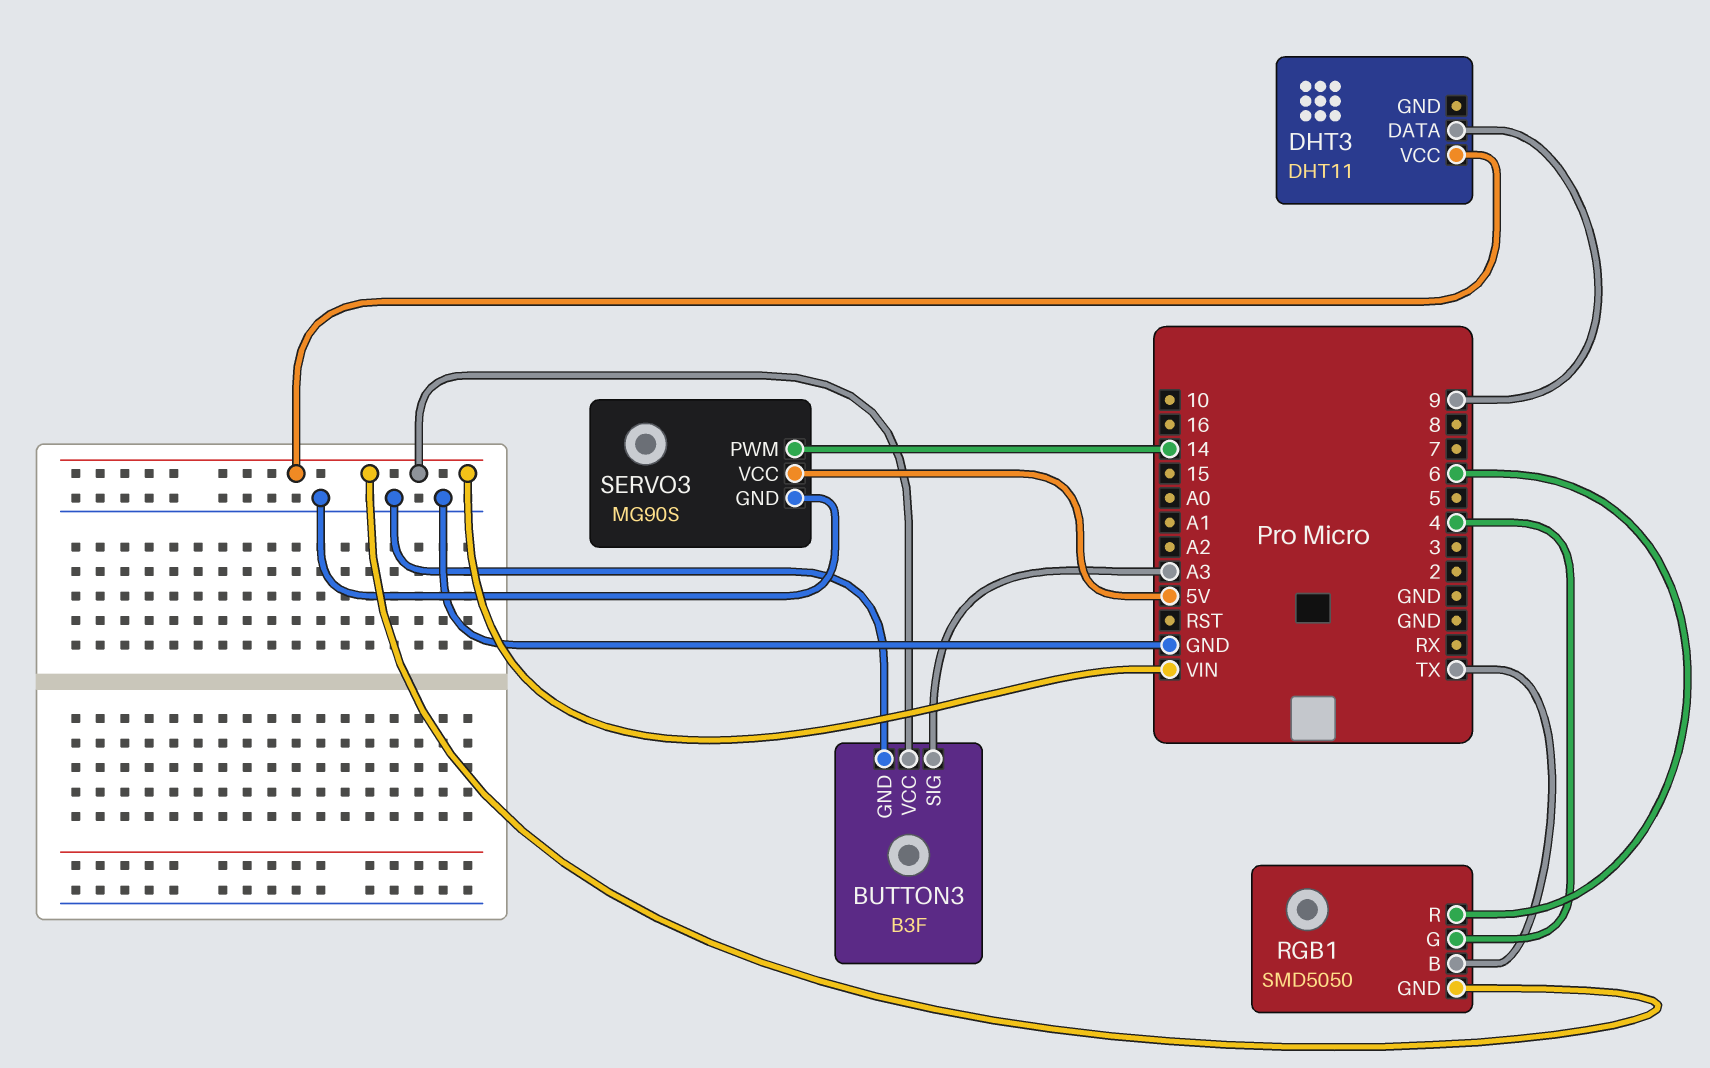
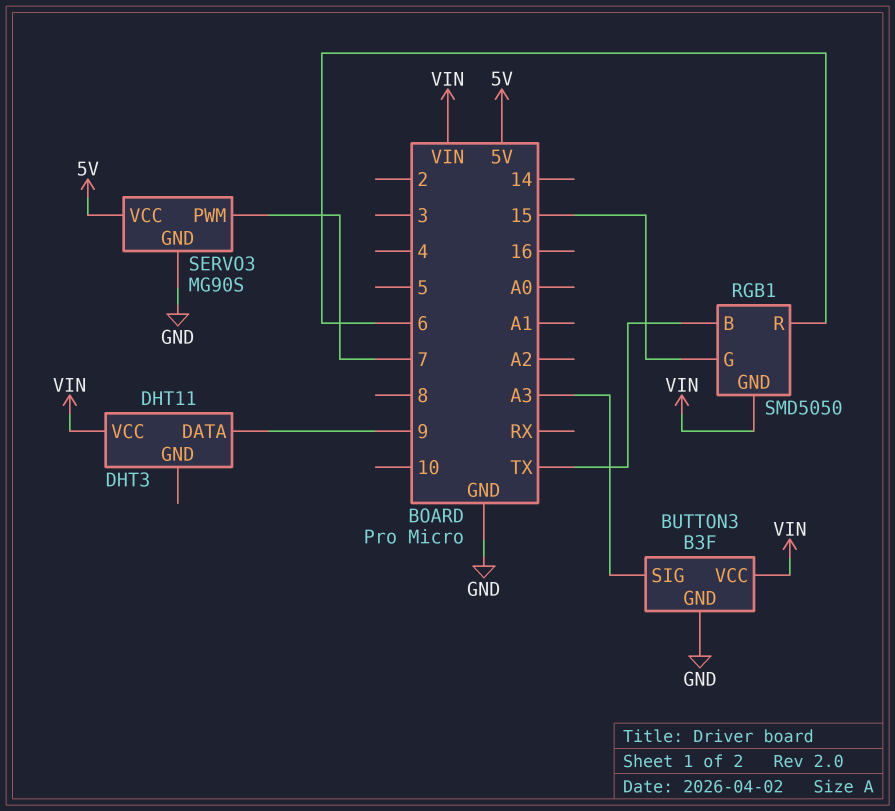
RGB1 pin G: 4 -> 15
SERVO3 pin PWM: 14 -> 7

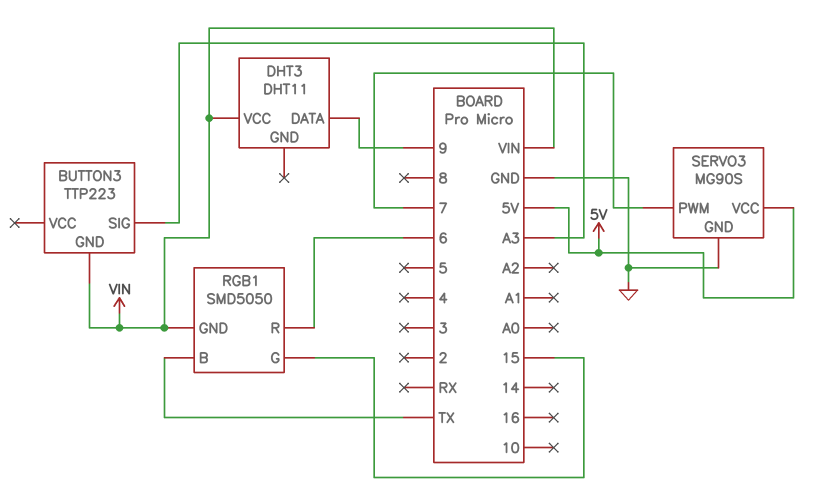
BUTTON3: B3F -> TTP223
BUTTON3 pin GND: GND -> VIN
BUTTON3 pin VCC: VIN -> none

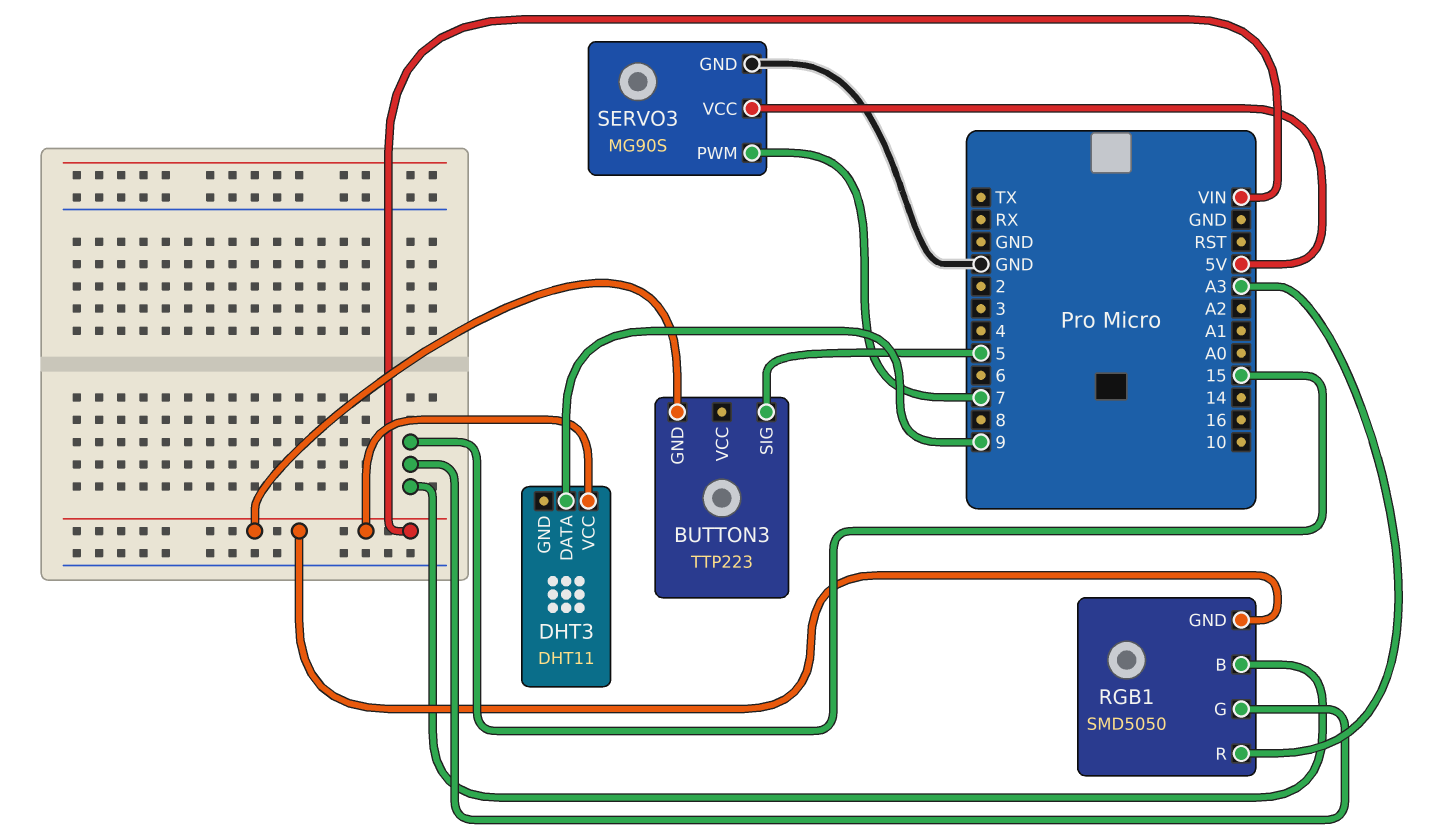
BUTTON3 pin SIG: A3 -> 5
RGB1 pin B: TX -> 15
RGB1 pin R: 6 -> A3

